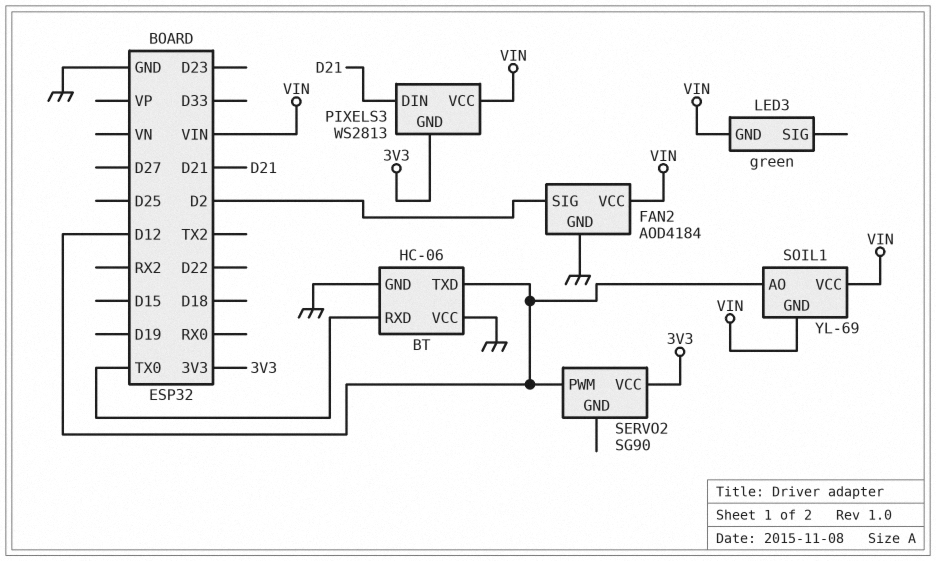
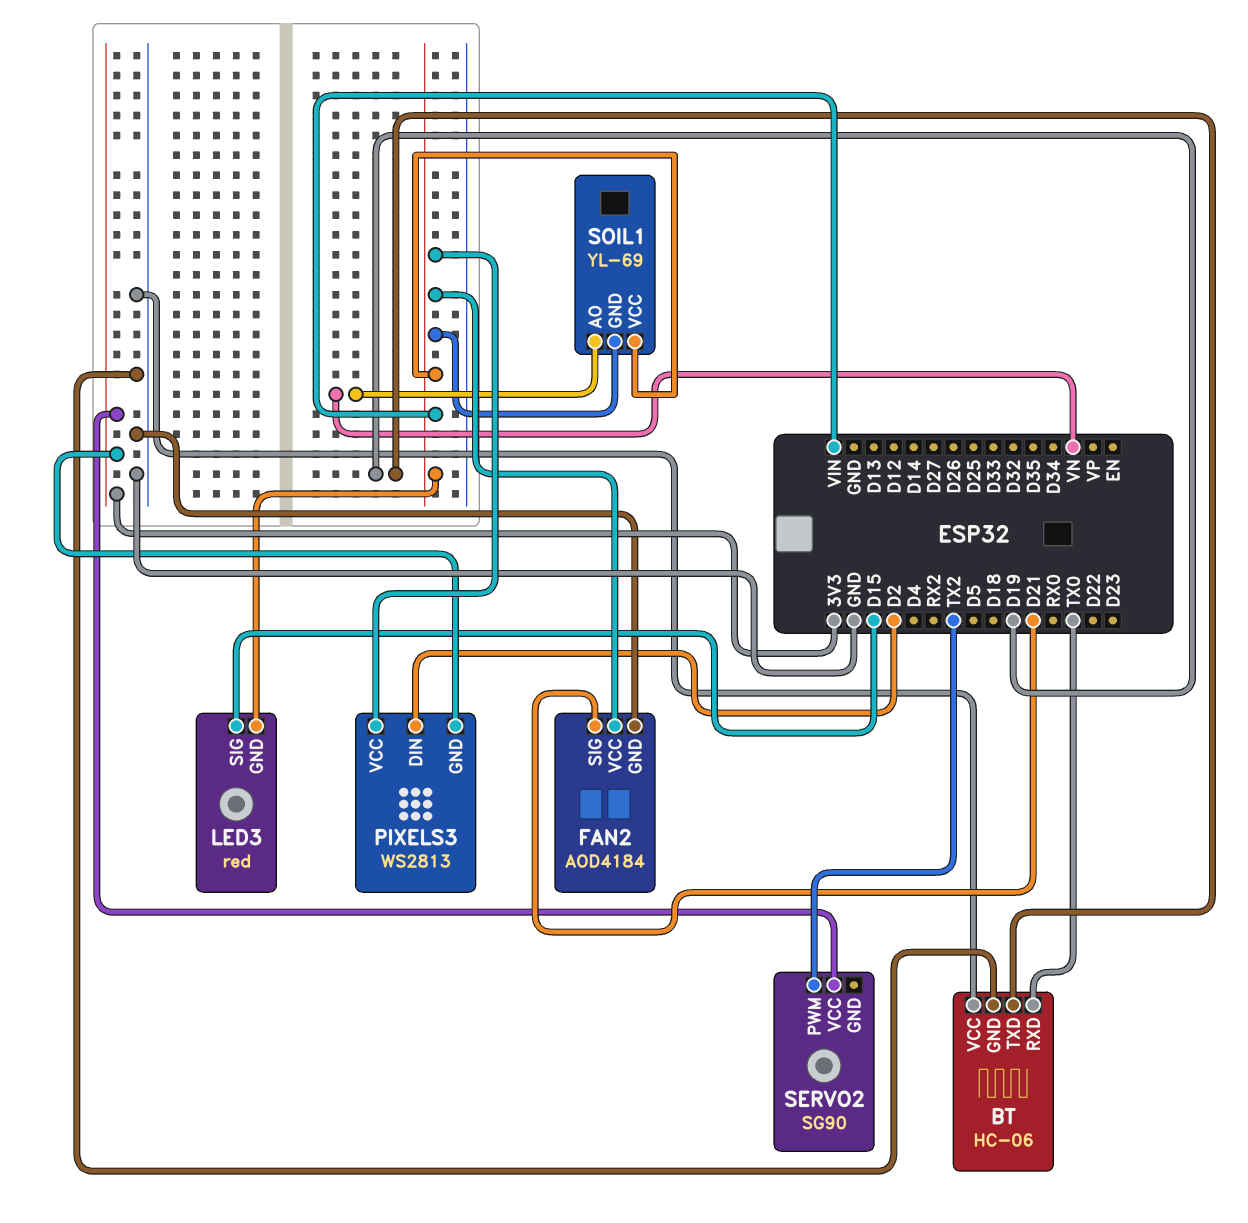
BT pin TXD: D12 -> D19
FAN2 pin SIG: D2 -> D21
LED3: green -> red
LED3 pin SIG: none -> D15
PIXELS3 pin DIN: D21 -> D2
SERVO2 pin PWM: D12 -> TX2
SOIL1 pin AO: D12 -> VN

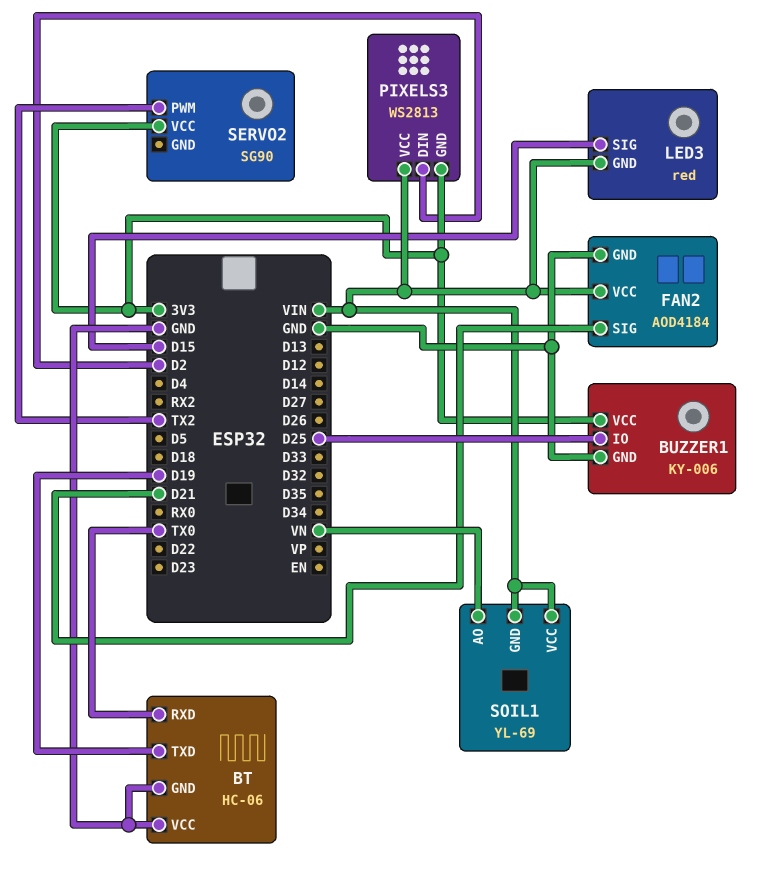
BUZZER1: none -> KY-006
BUZZER1 pin GND: none -> GND
BUZZER1 pin IO: none -> D25
BUZZER1 pin VCC: none -> 3V3

